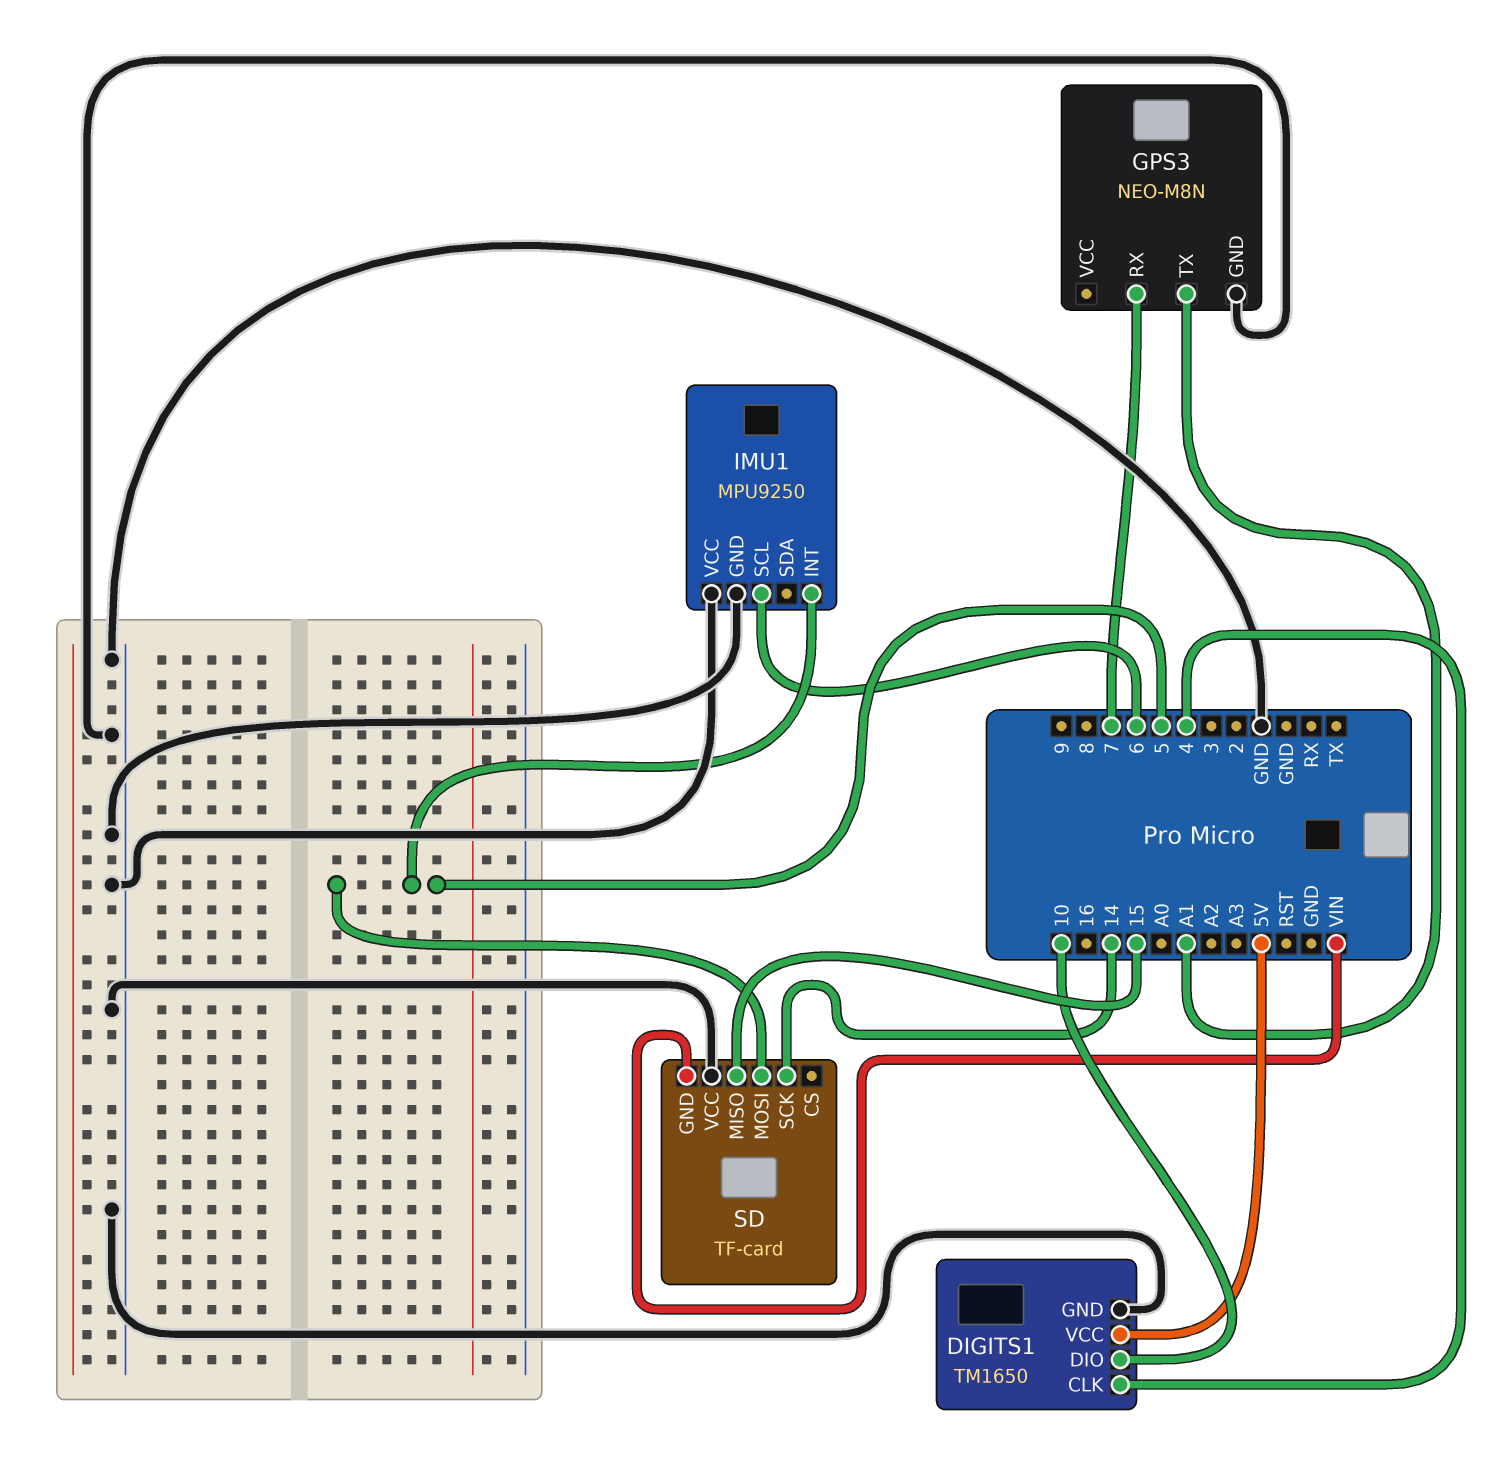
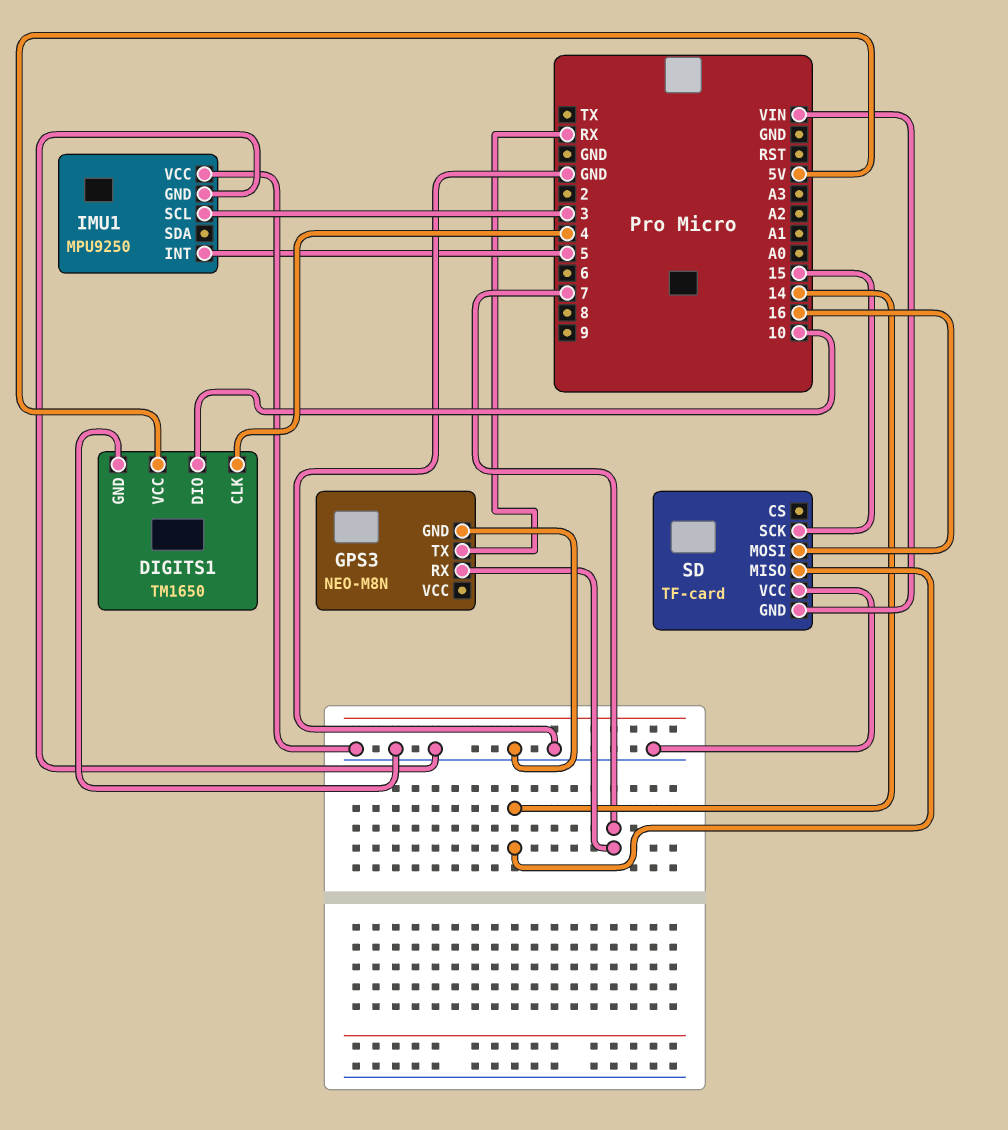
GPS3 pin TX: A1 -> RX
IMU1 pin SCL: 6 -> 3
SD pin MISO: 15 -> 14
SD pin MOSI: 5 -> 16
SD pin SCK: 14 -> 15

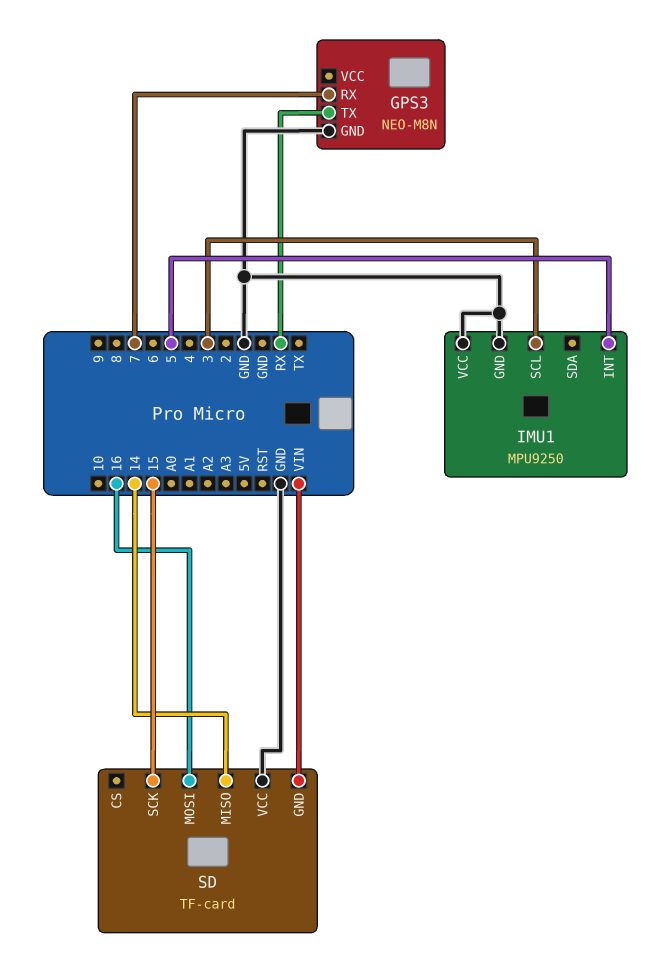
DIGITS1: TM1650 -> none
DIGITS1 pin CLK: 4 -> none
DIGITS1 pin DIO: 10 -> none
DIGITS1 pin GND: GND -> none
DIGITS1 pin VCC: 5V -> none

